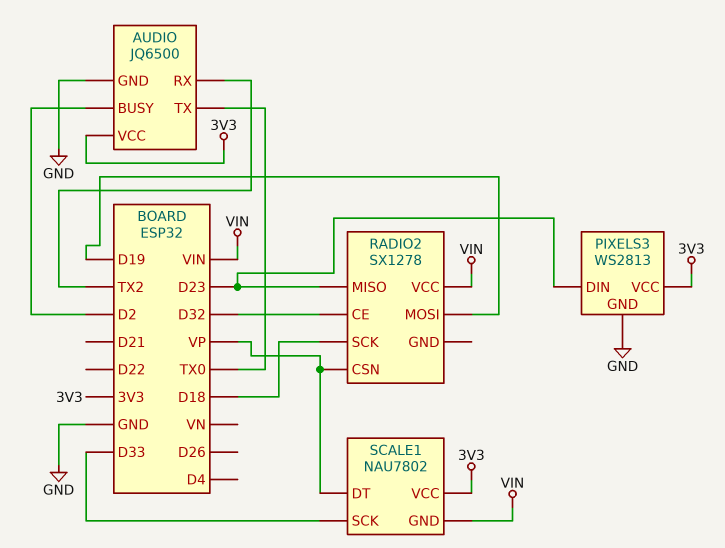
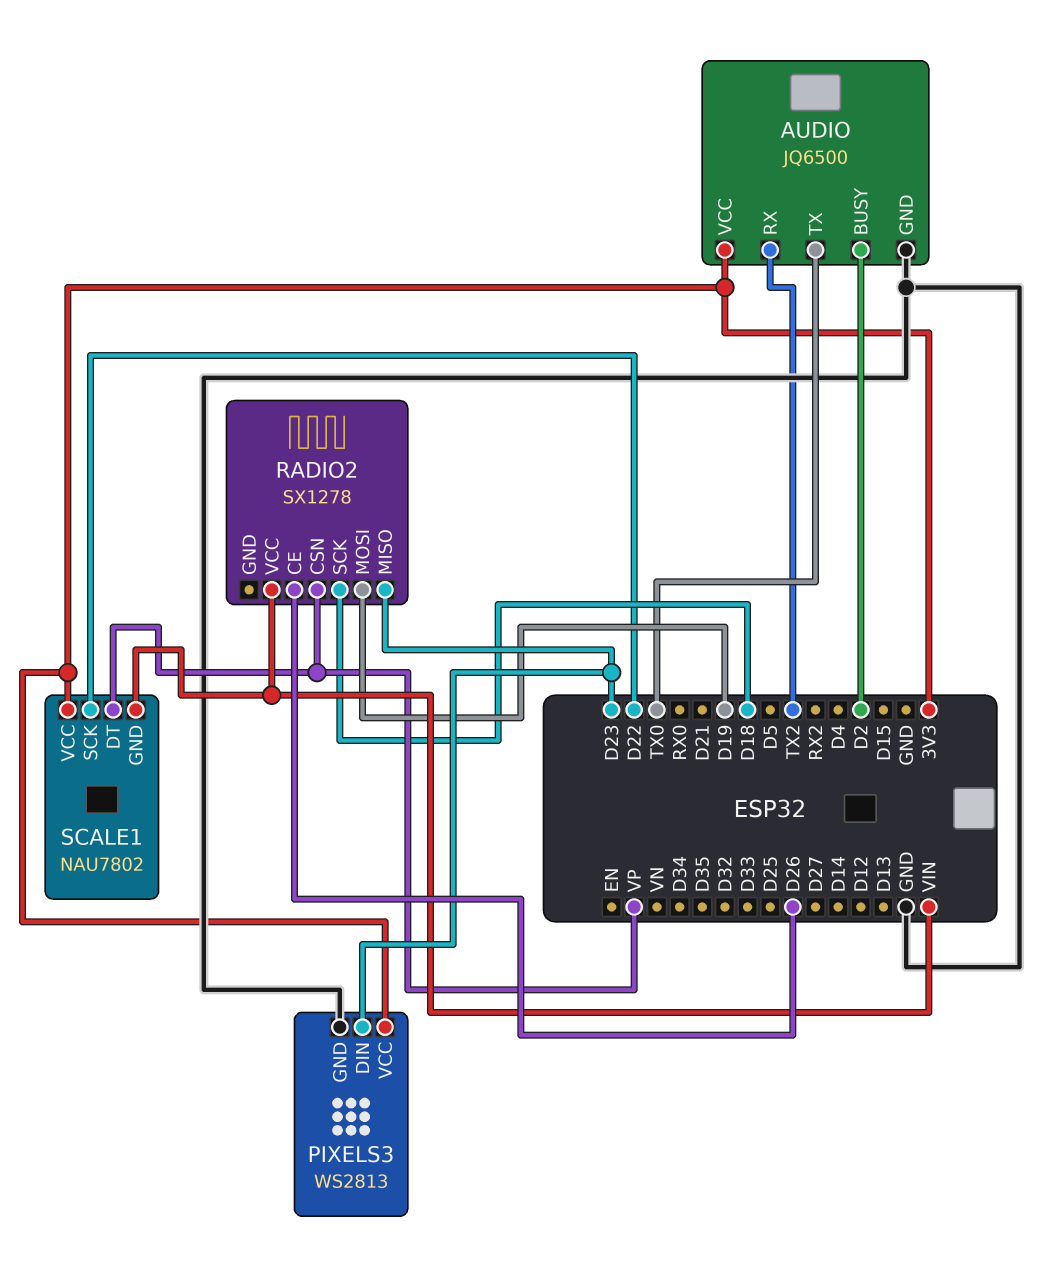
RADIO2 pin CE: D32 -> D26
SCALE1 pin SCK: D33 -> D22

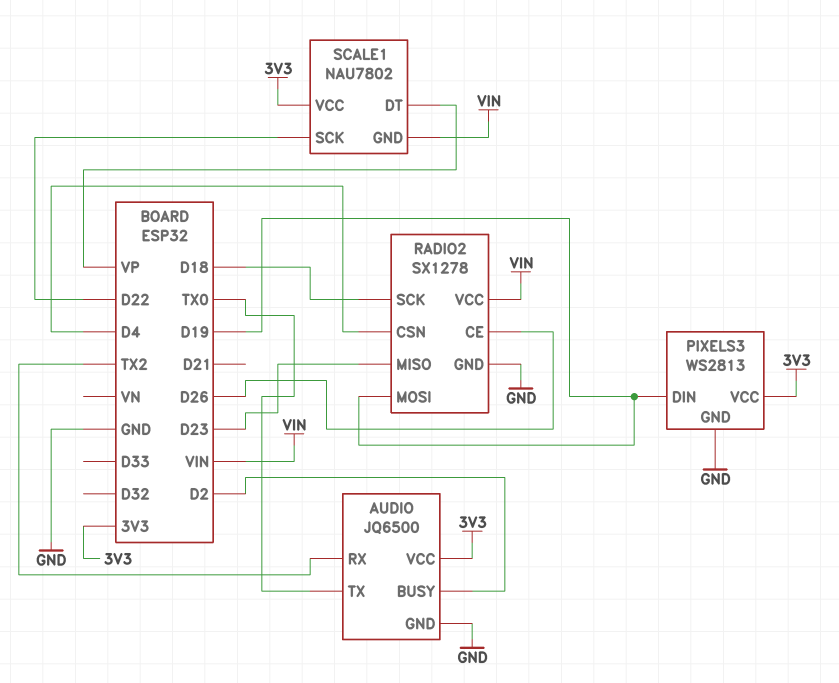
PIXELS3 pin DIN: D23 -> D19
RADIO2 pin CSN: VP -> D4
RADIO2 pin GND: none -> GND

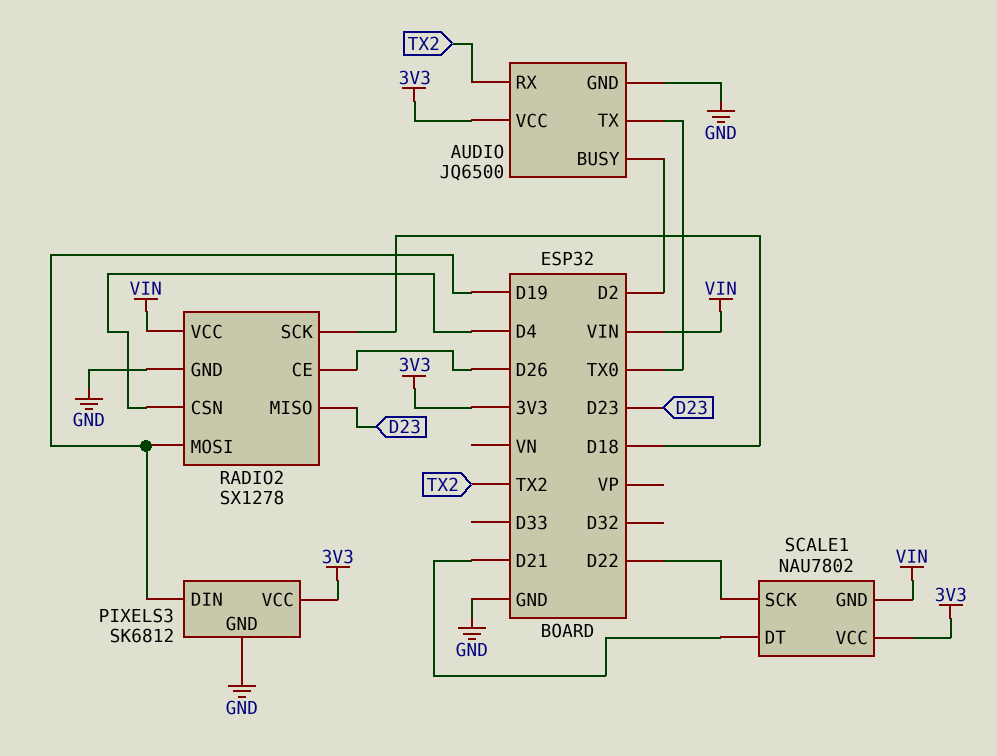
PIXELS3: WS2813 -> SK6812
SCALE1 pin DT: VP -> D21

